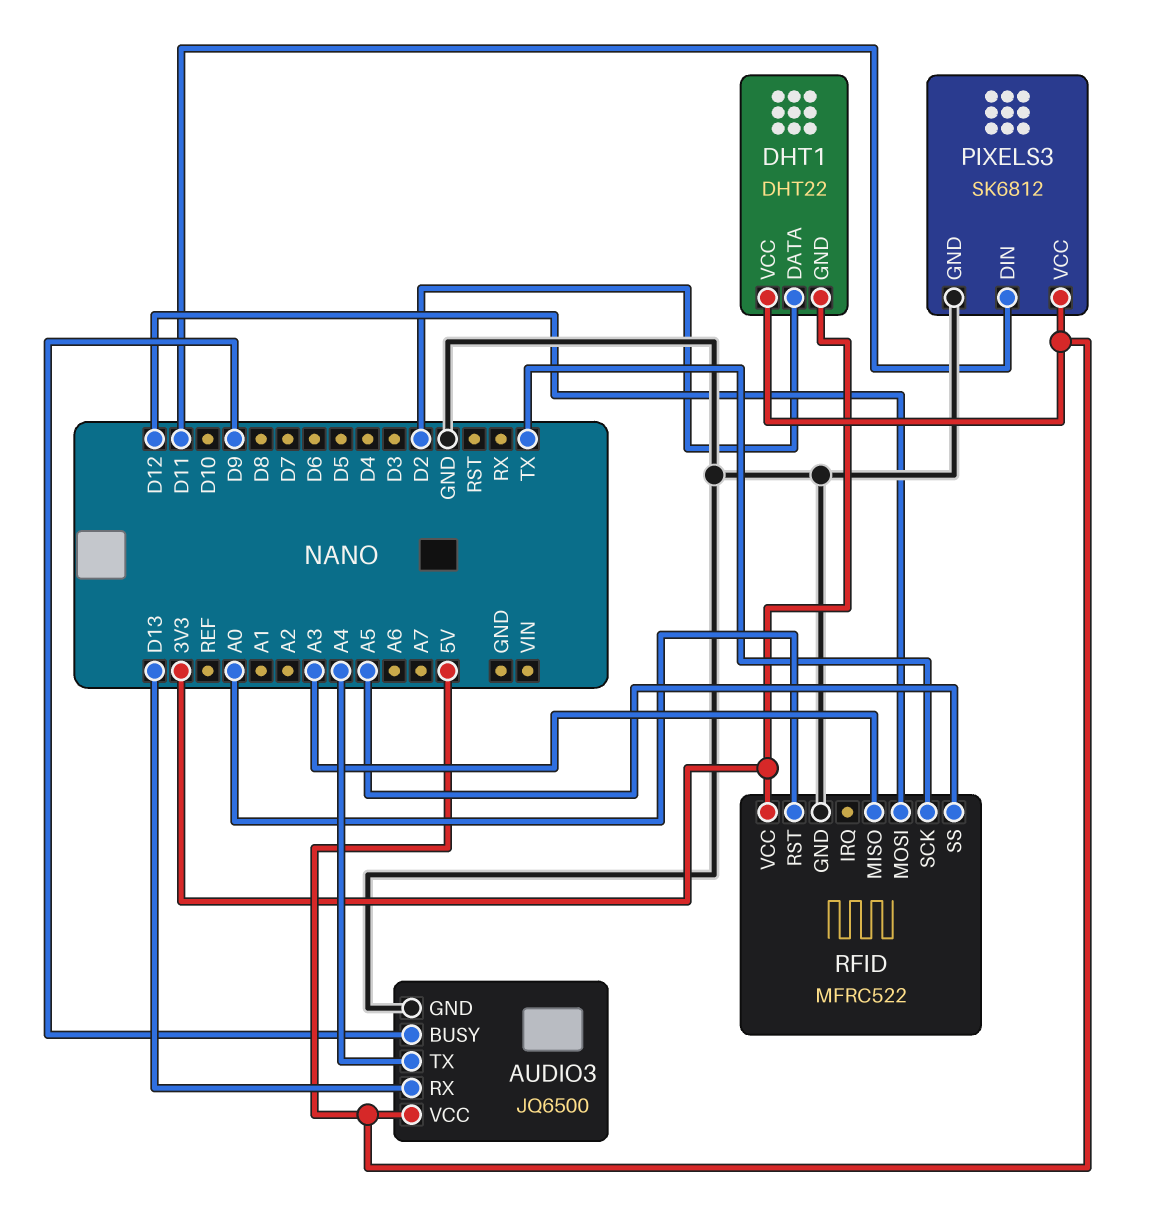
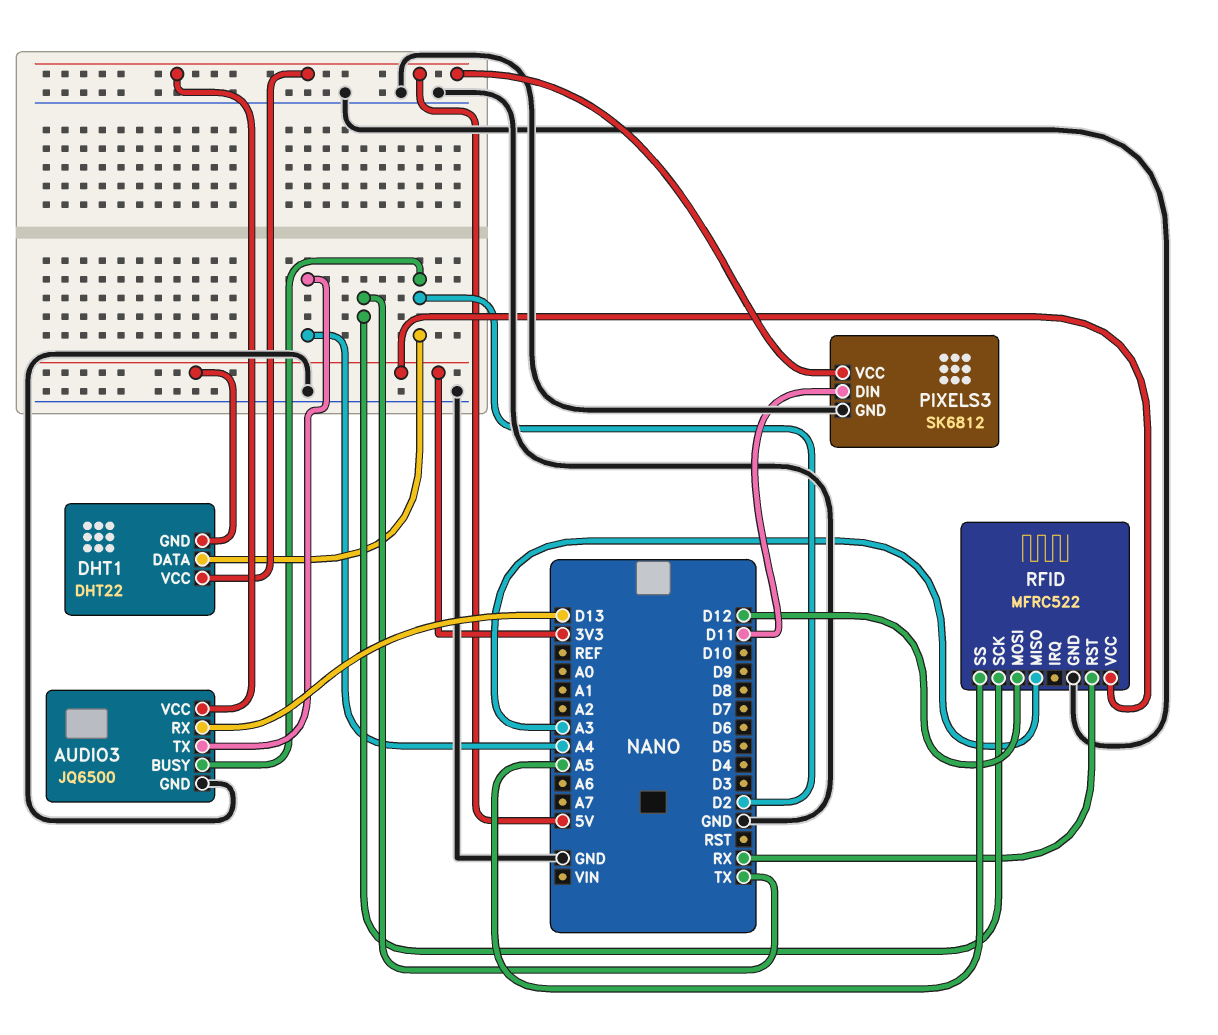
AUDIO3 pin BUSY: D9 -> D2
RFID pin RST: A0 -> RX

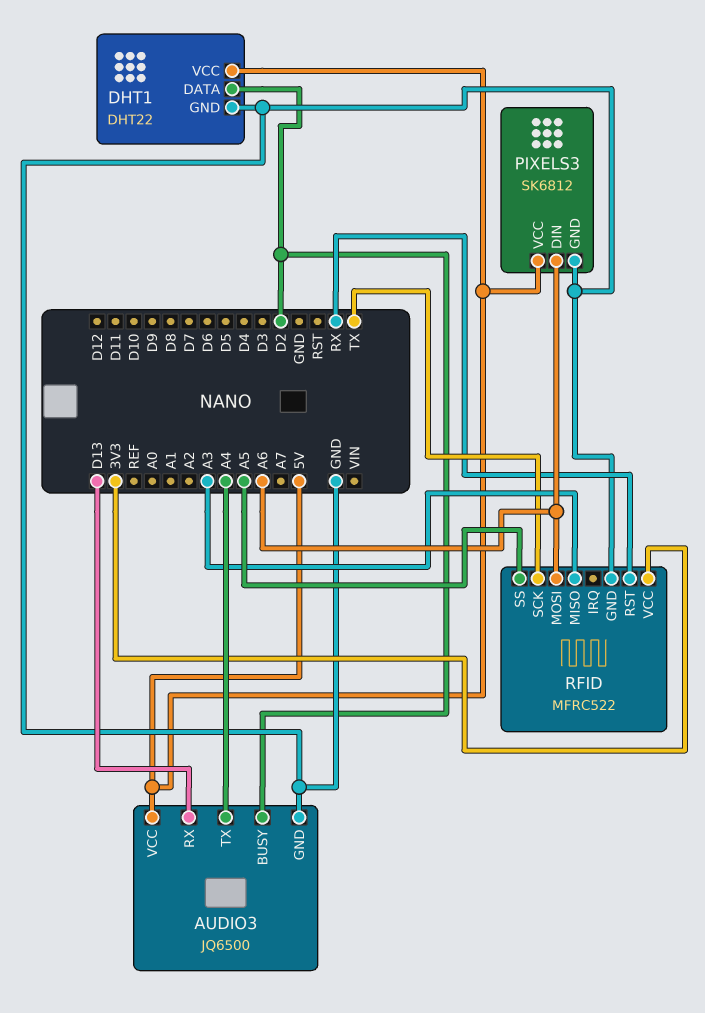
DHT1 pin GND: 3V3 -> GND
PIXELS3 pin DIN: D11 -> A6
RFID pin MOSI: D12 -> A6

